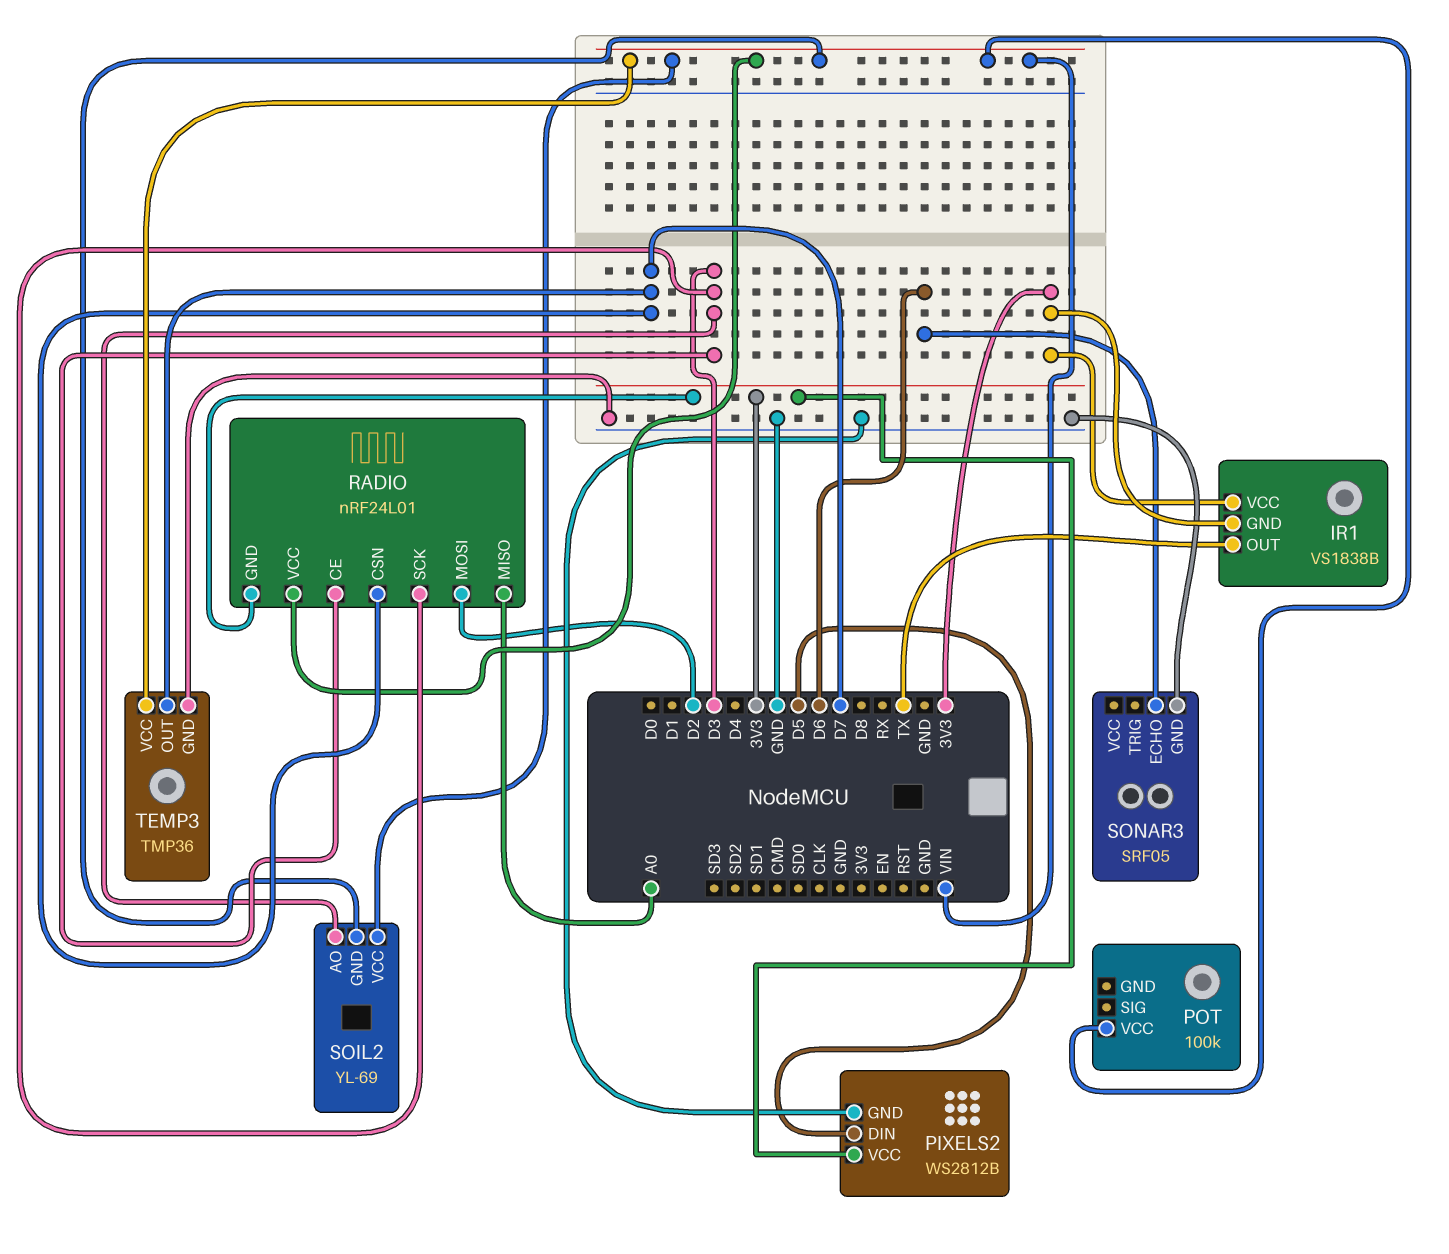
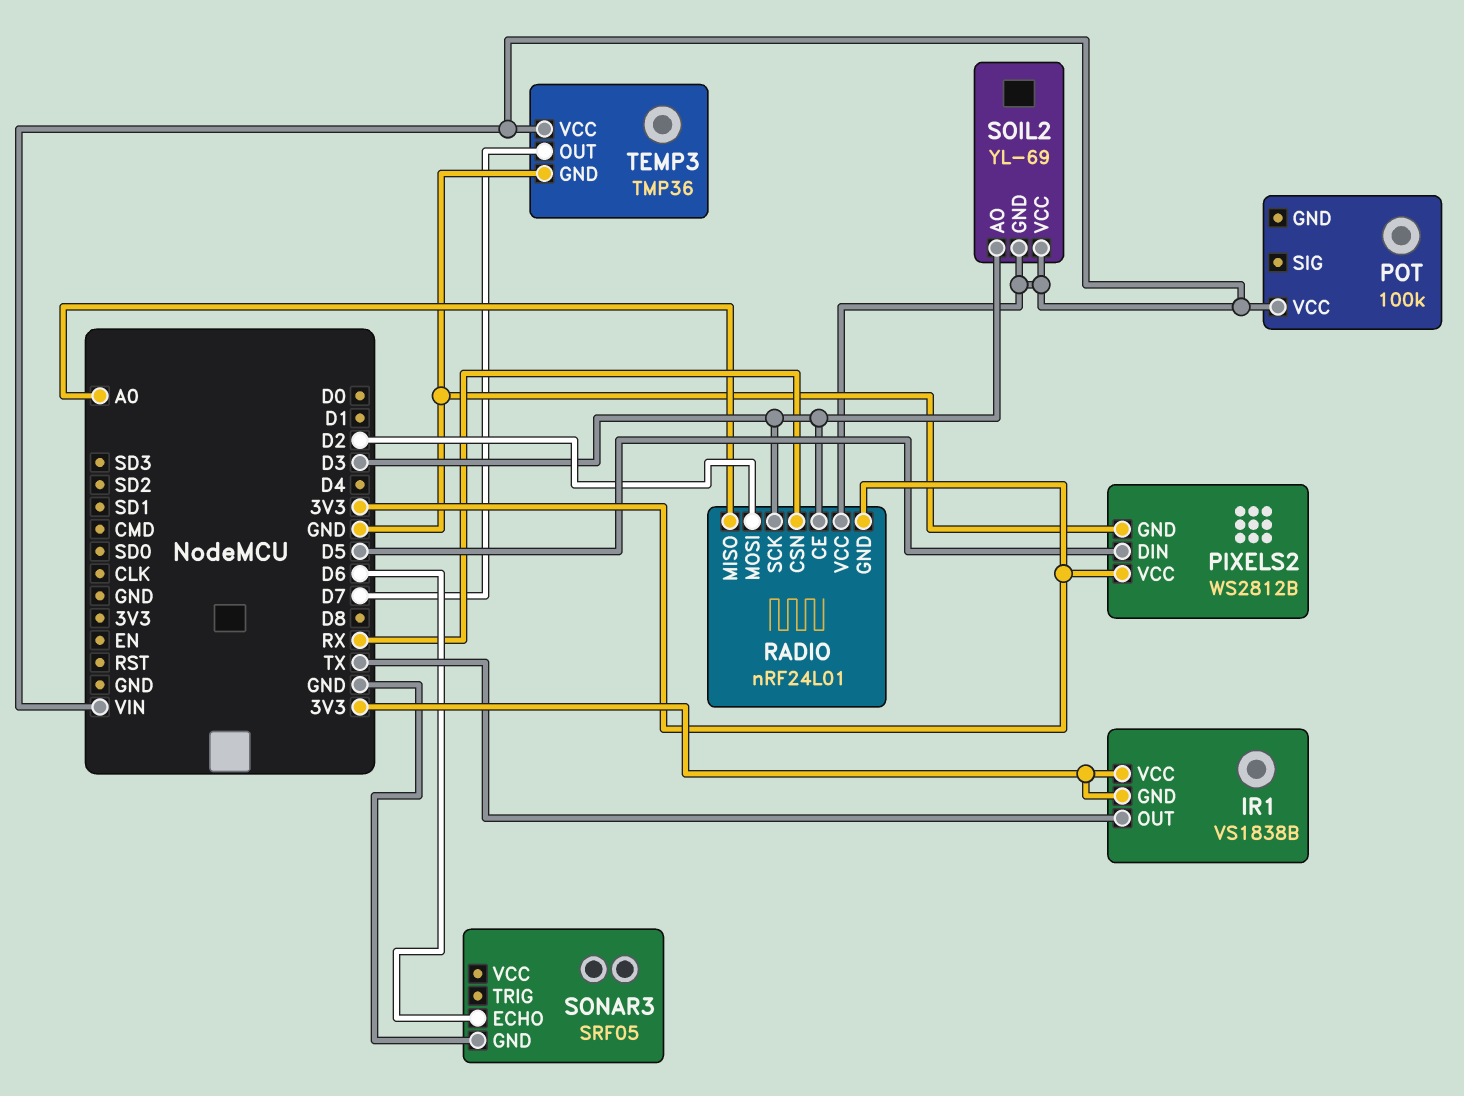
RADIO pin CSN: D7 -> RX

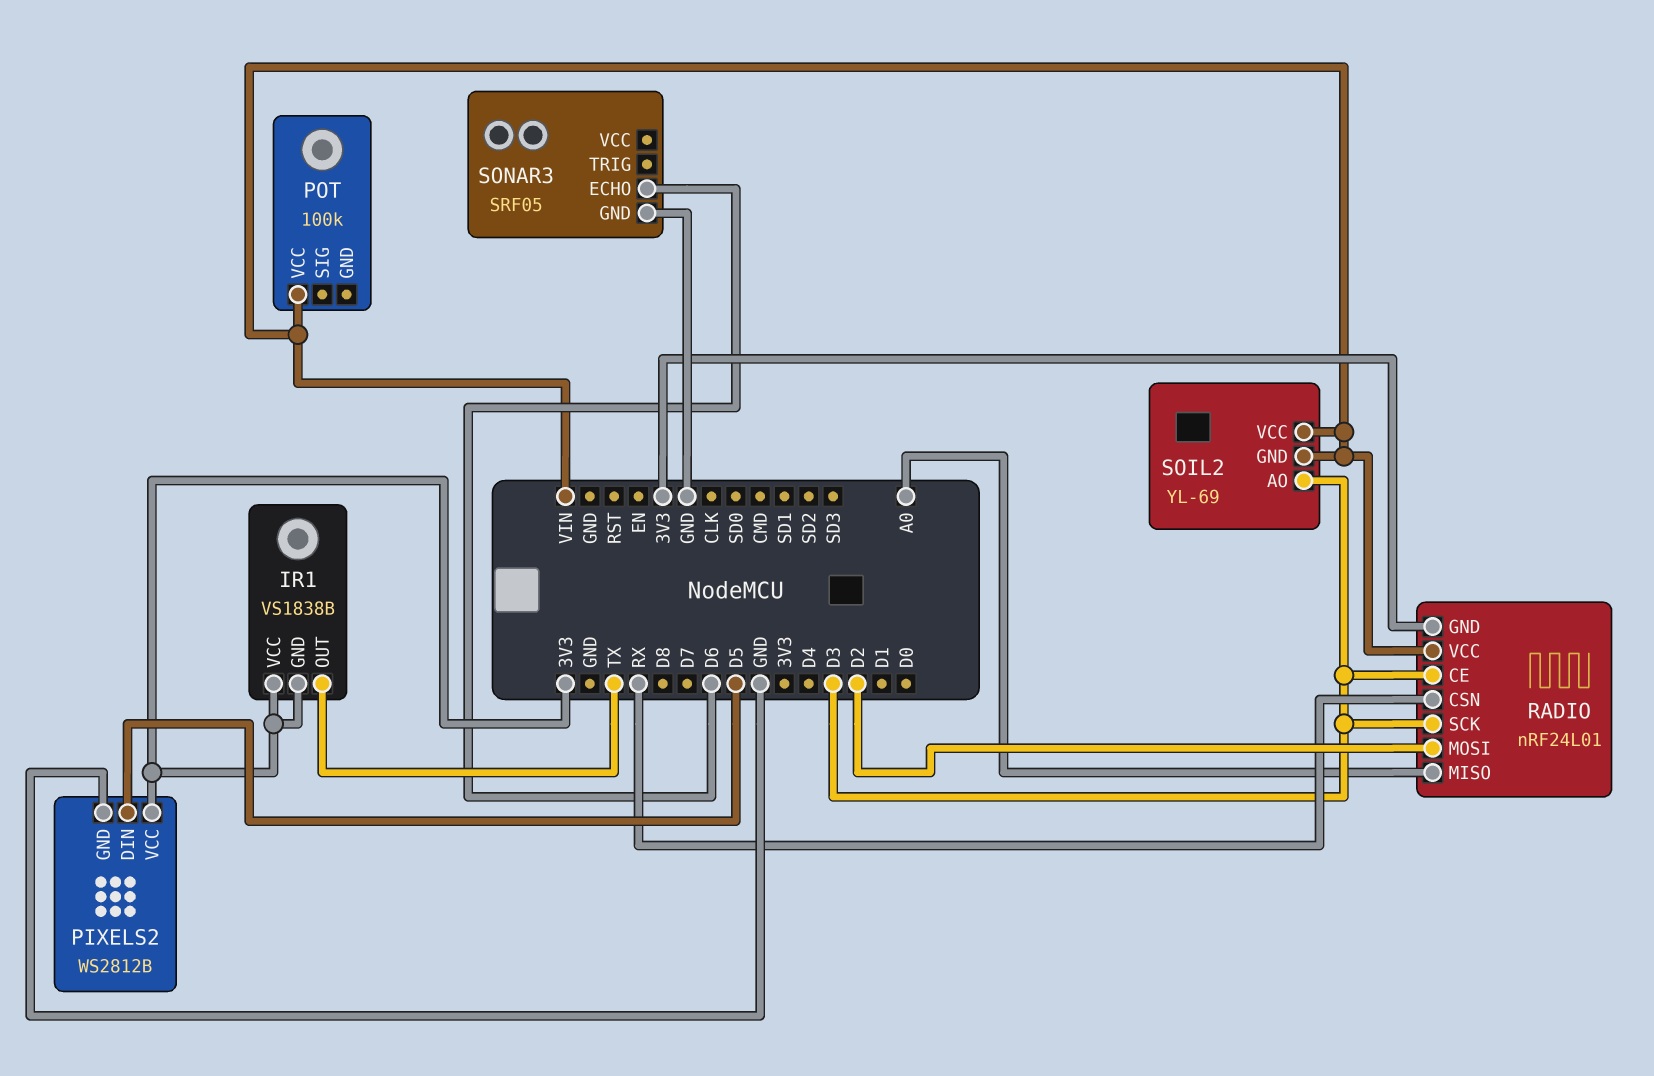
TEMP3: TMP36 -> none
TEMP3 pin GND: GND -> none
TEMP3 pin OUT: D7 -> none
TEMP3 pin VCC: VIN -> none

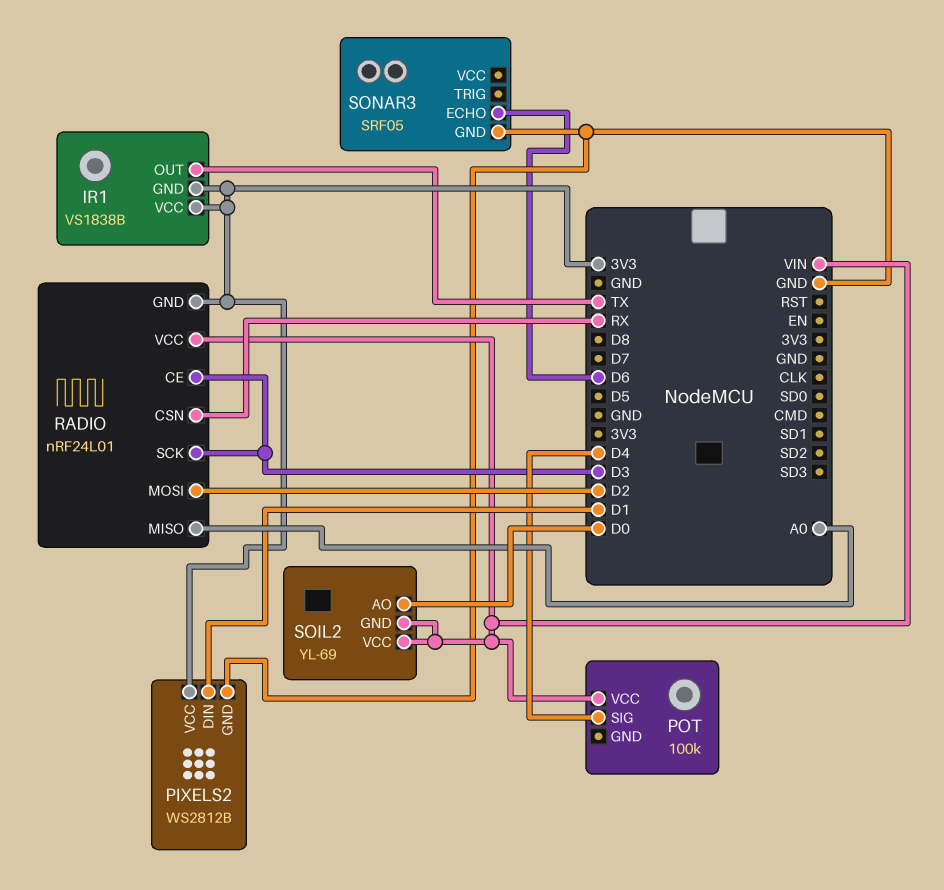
PIXELS2 pin DIN: D5 -> D1
POT pin SIG: none -> D4
SOIL2 pin AO: D3 -> D0

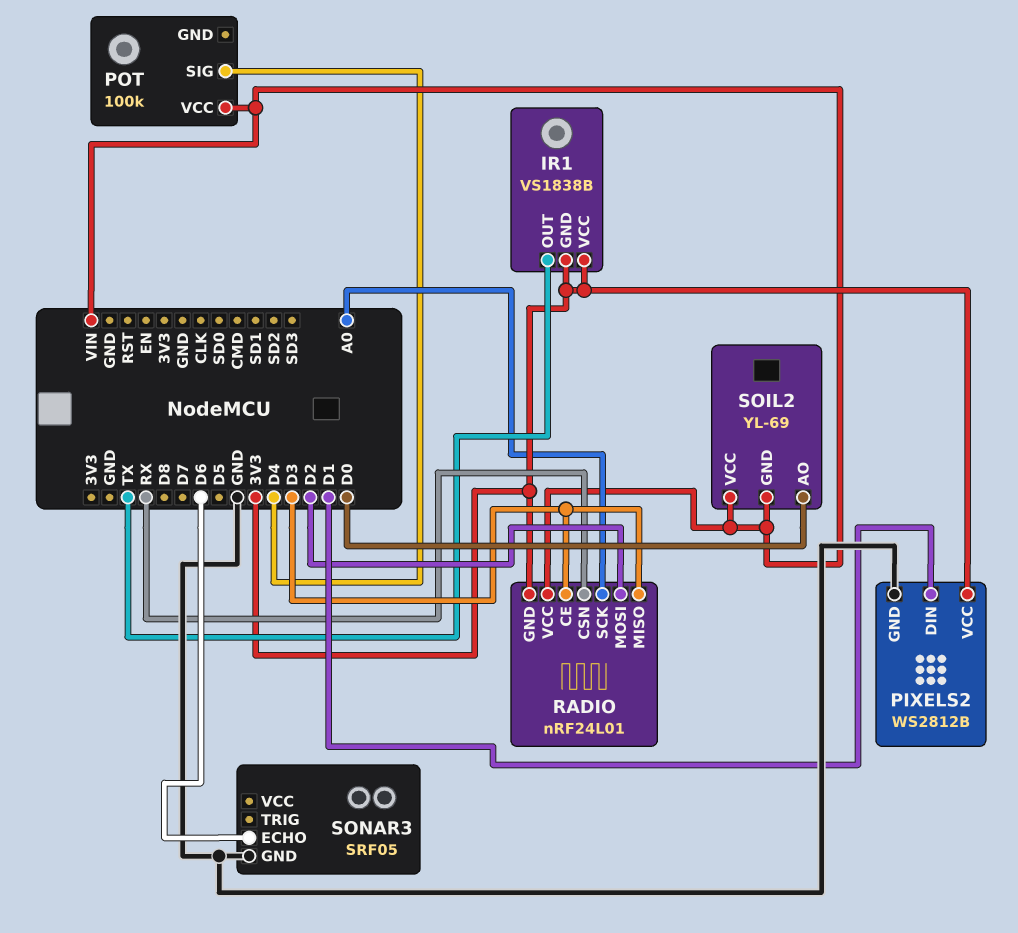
RADIO pin MISO: A0 -> D3
RADIO pin SCK: D3 -> A0

